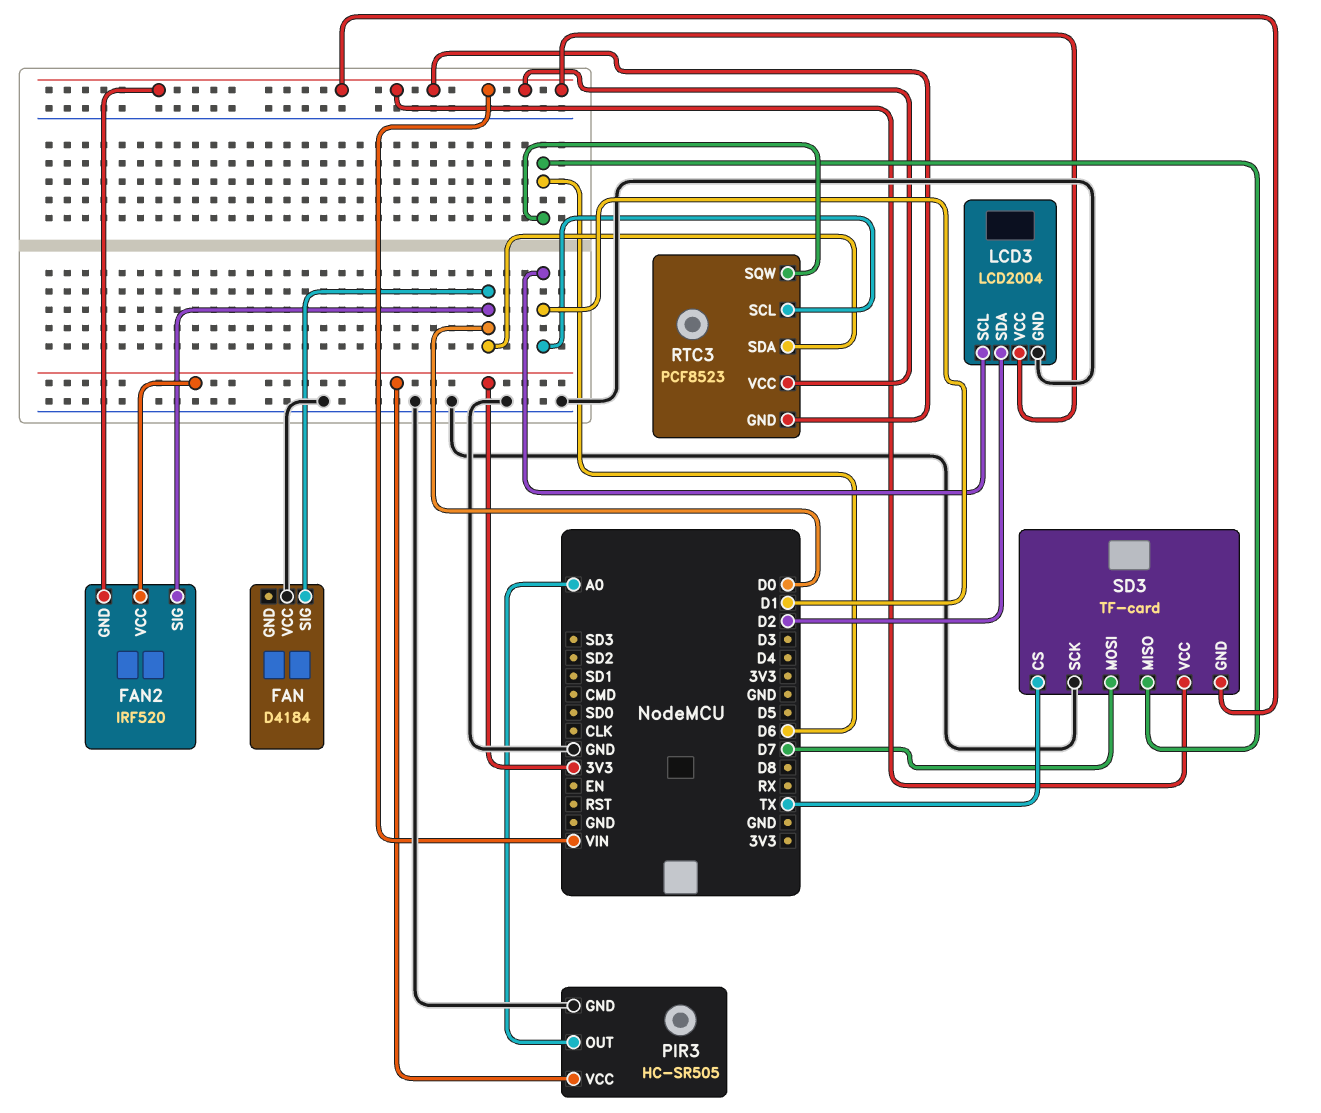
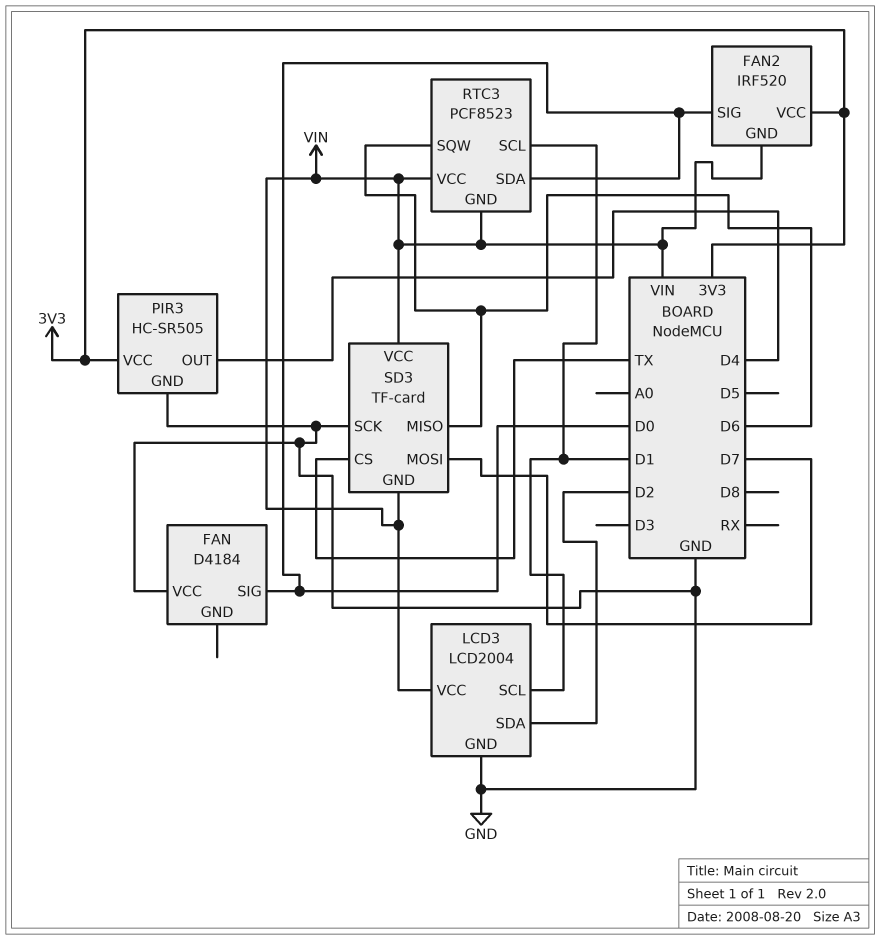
PIR3 pin OUT: A0 -> D4

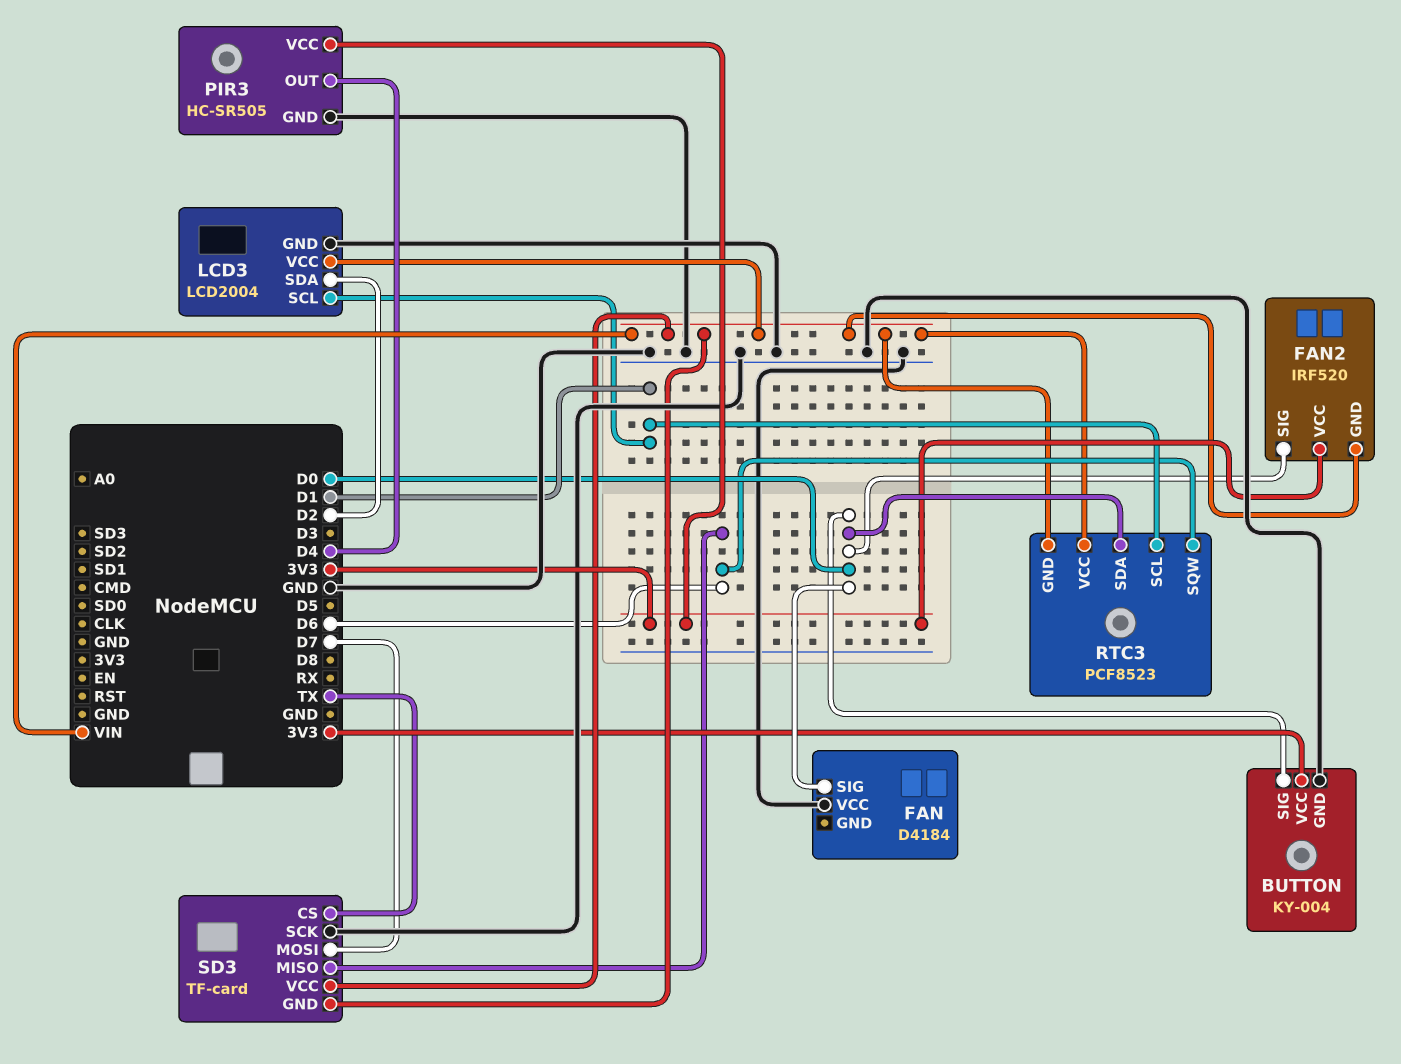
BUTTON: none -> KY-004
BUTTON pin GND: none -> GND
BUTTON pin SIG: none -> D0
BUTTON pin VCC: none -> 3V3

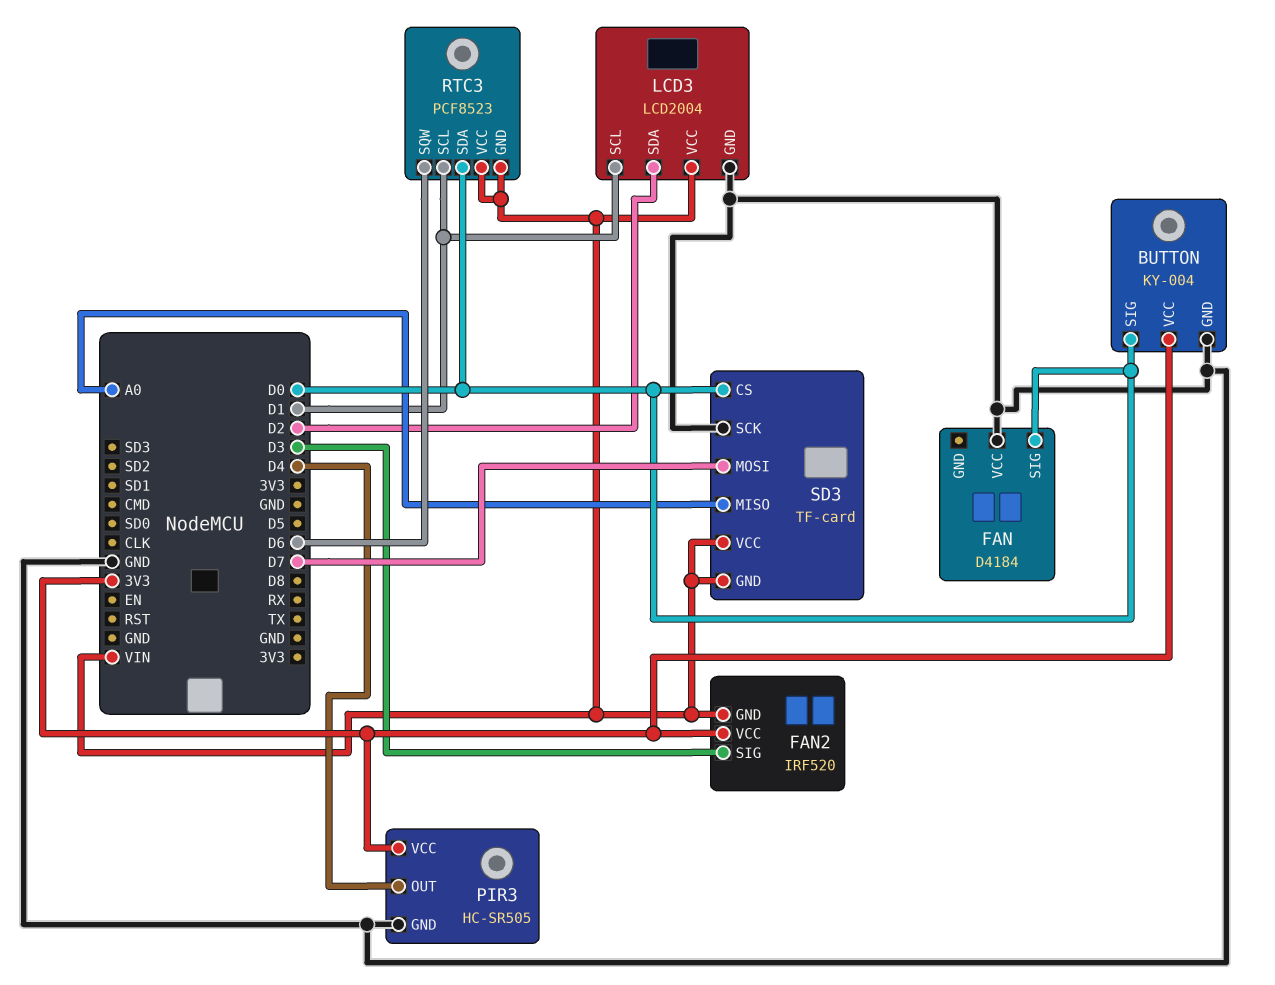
FAN2 pin SIG: D0 -> D3
SD3 pin CS: TX -> D0
SD3 pin MISO: D6 -> A0

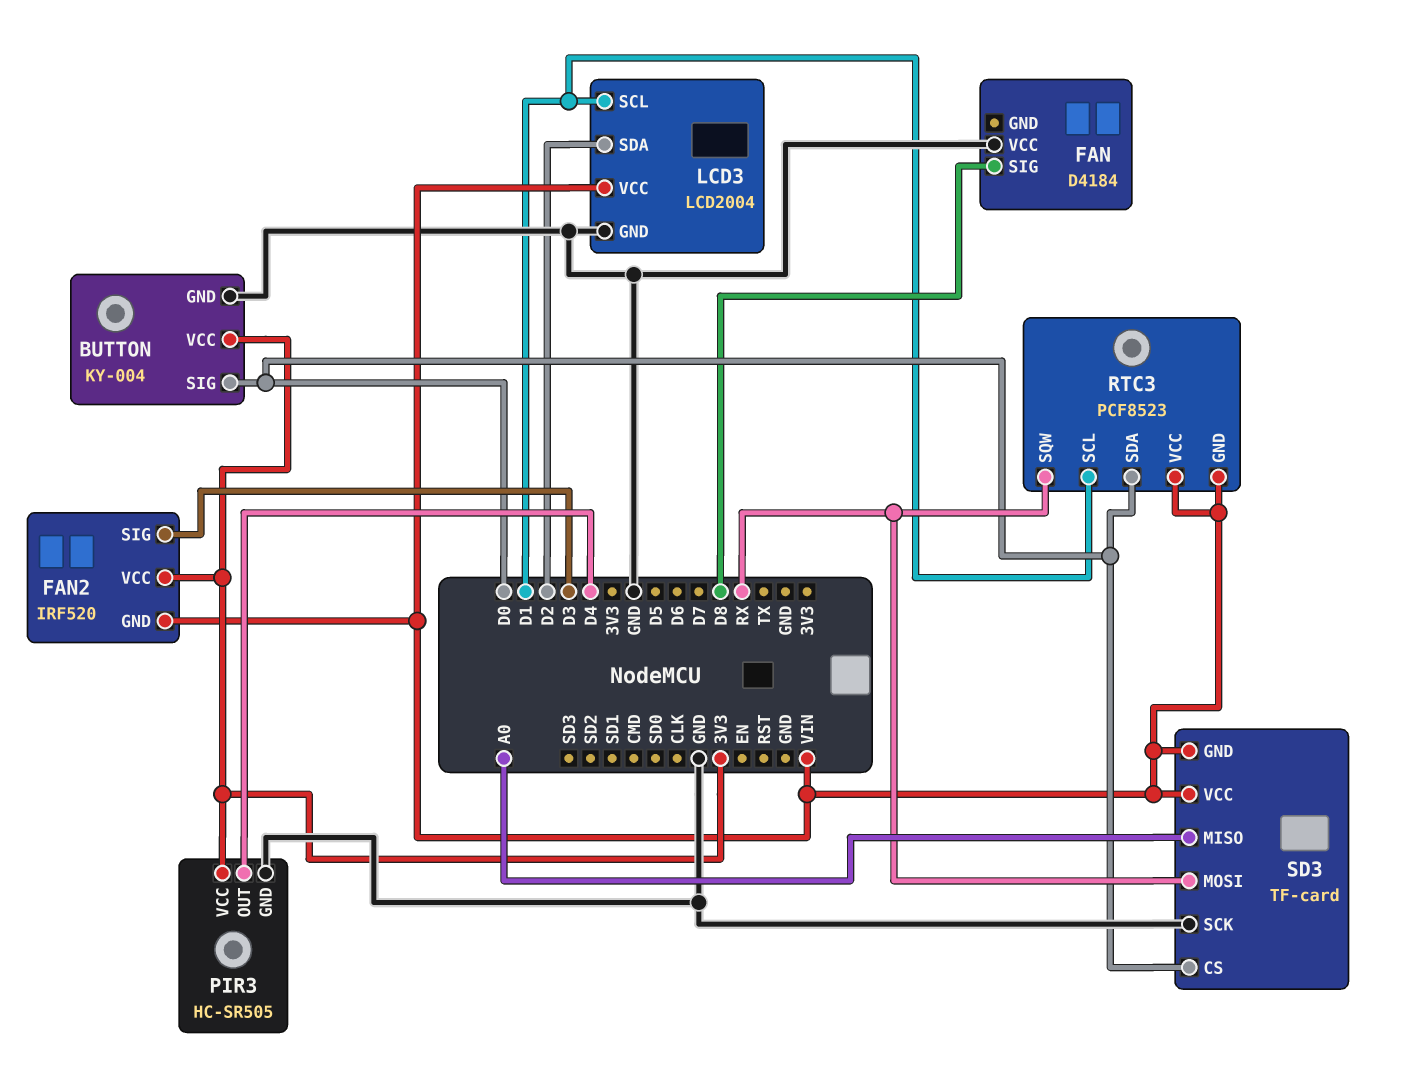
FAN pin SIG: D0 -> D8
RTC3 pin SQW: D6 -> RX
SD3 pin MOSI: D7 -> RX

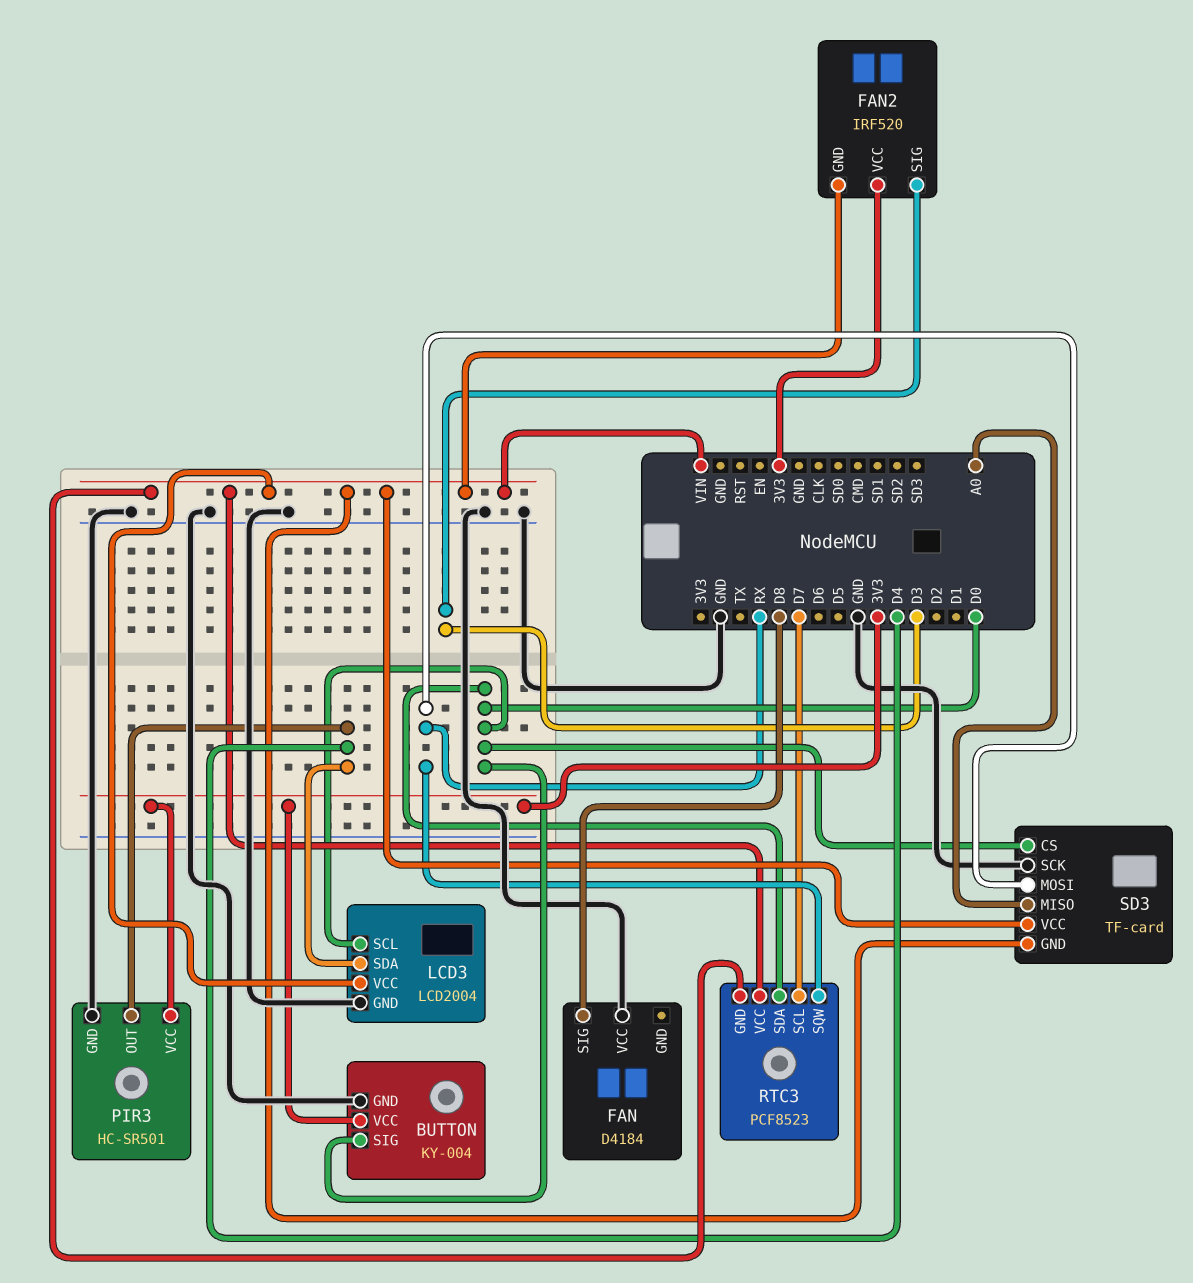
LCD3 pin SCL: D1 -> D0
LCD3 pin SDA: D2 -> D4
PIR3: HC-SR505 -> HC-SR501
RTC3 pin SCL: D1 -> D7

